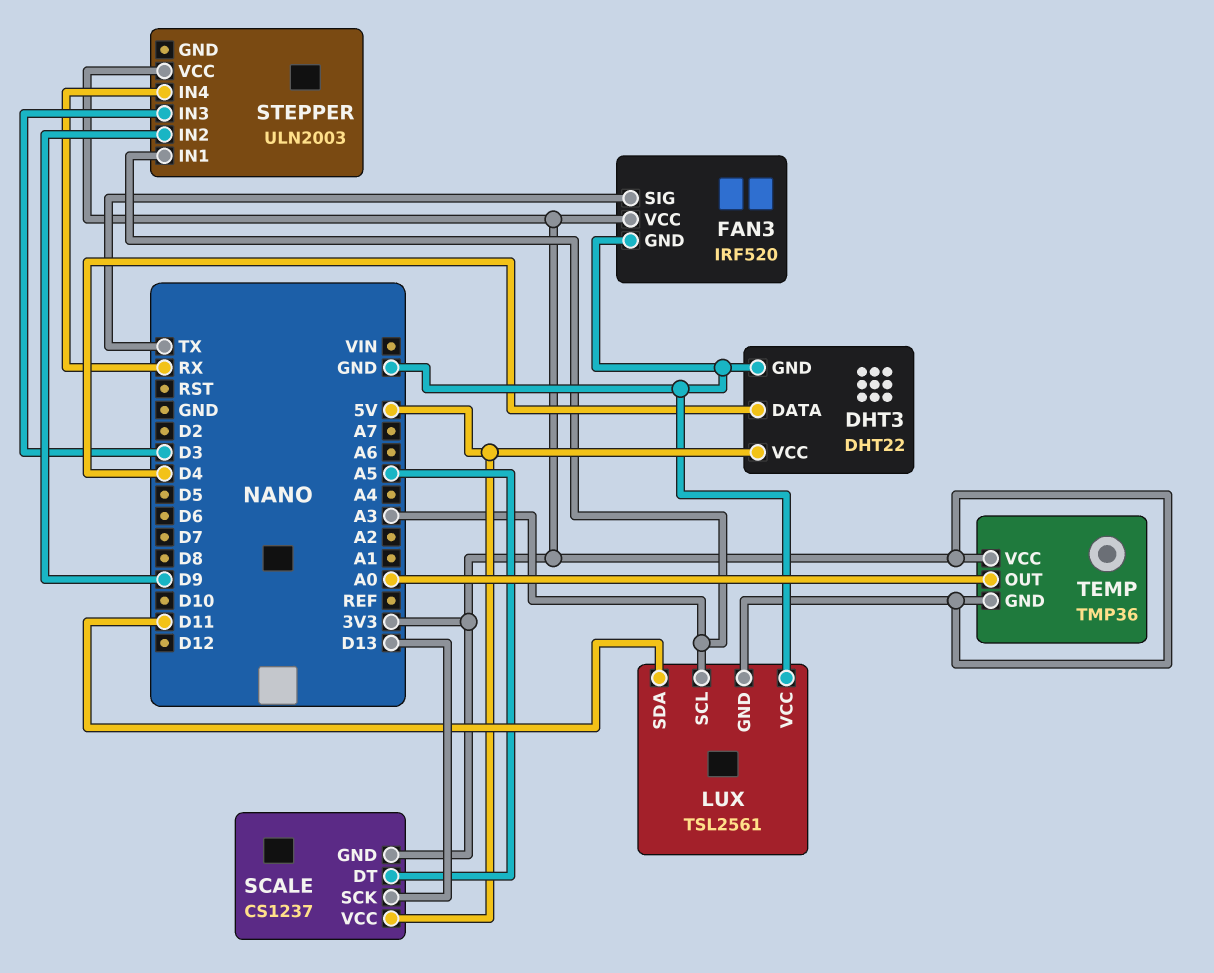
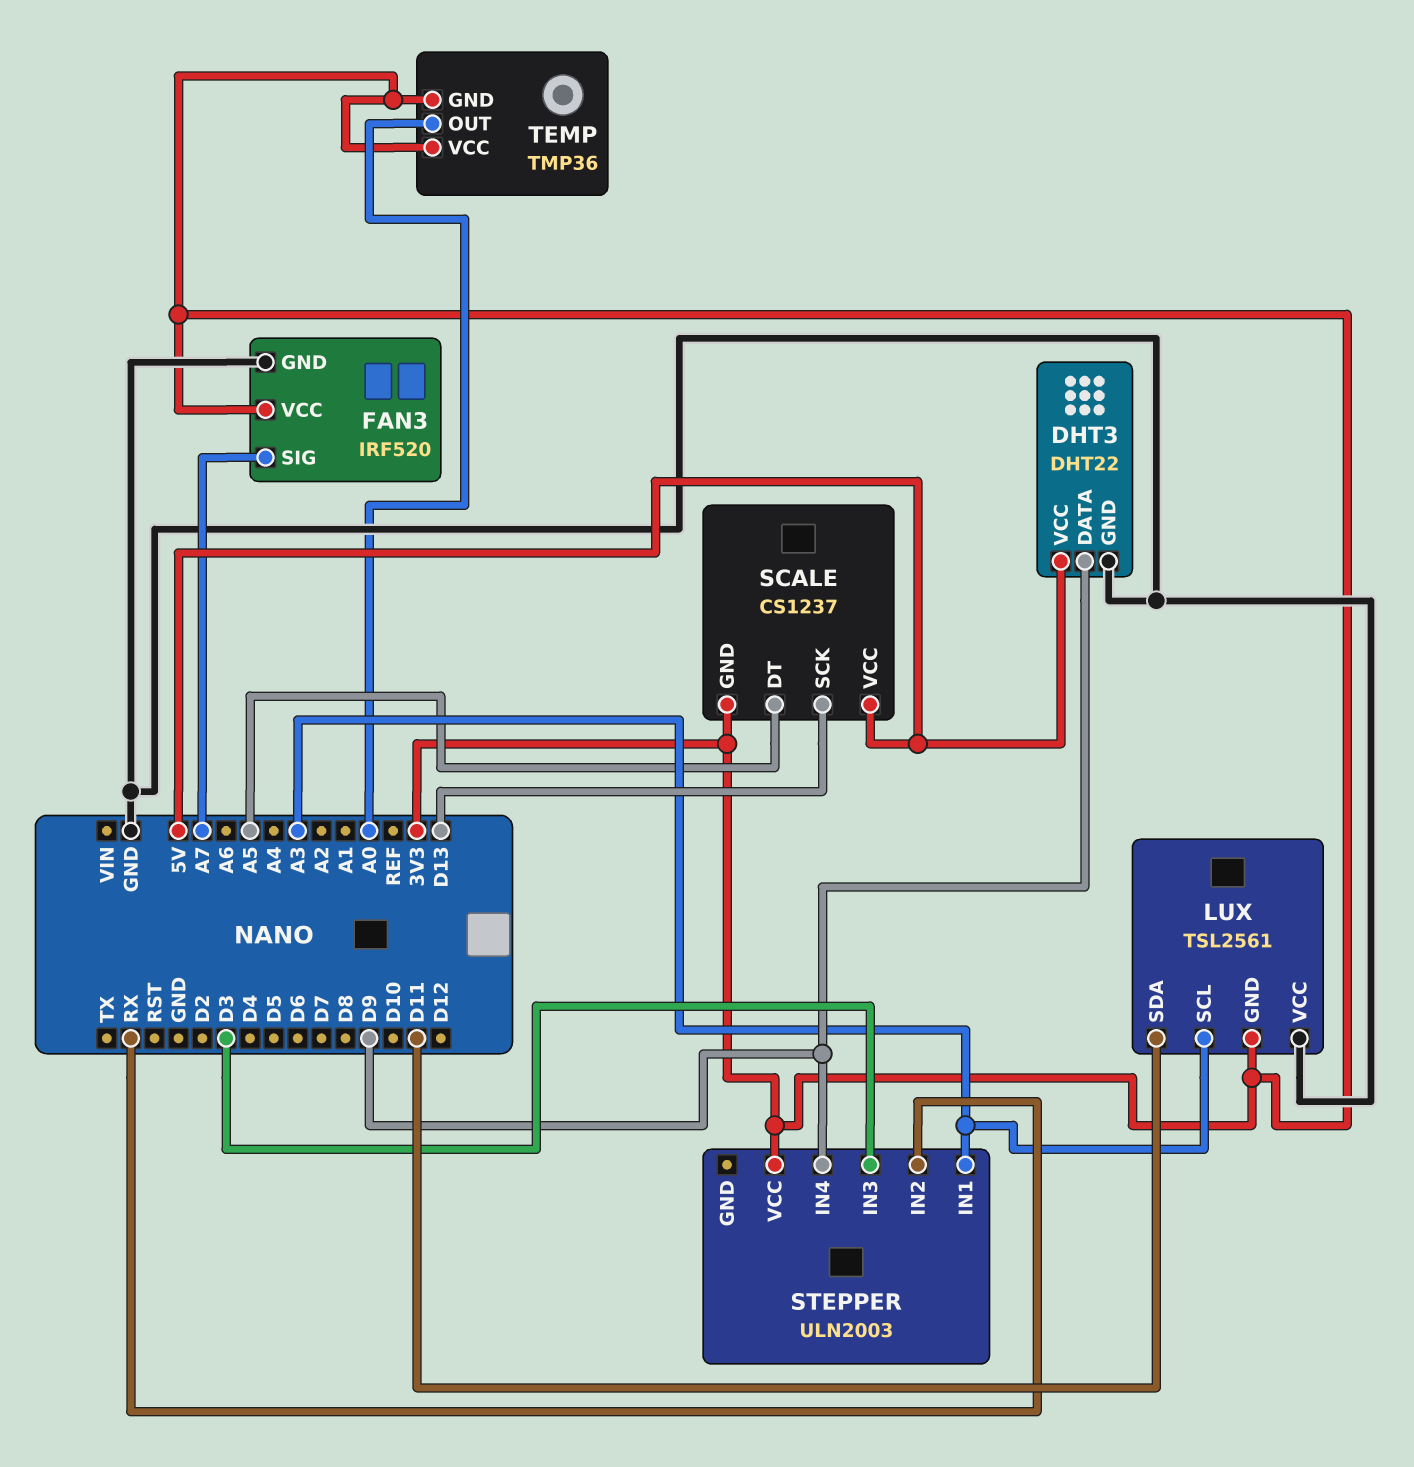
DHT3 pin DATA: D4 -> D9
FAN3 pin SIG: TX -> A7
STEPPER pin IN2: D9 -> RX
STEPPER pin IN4: RX -> D9

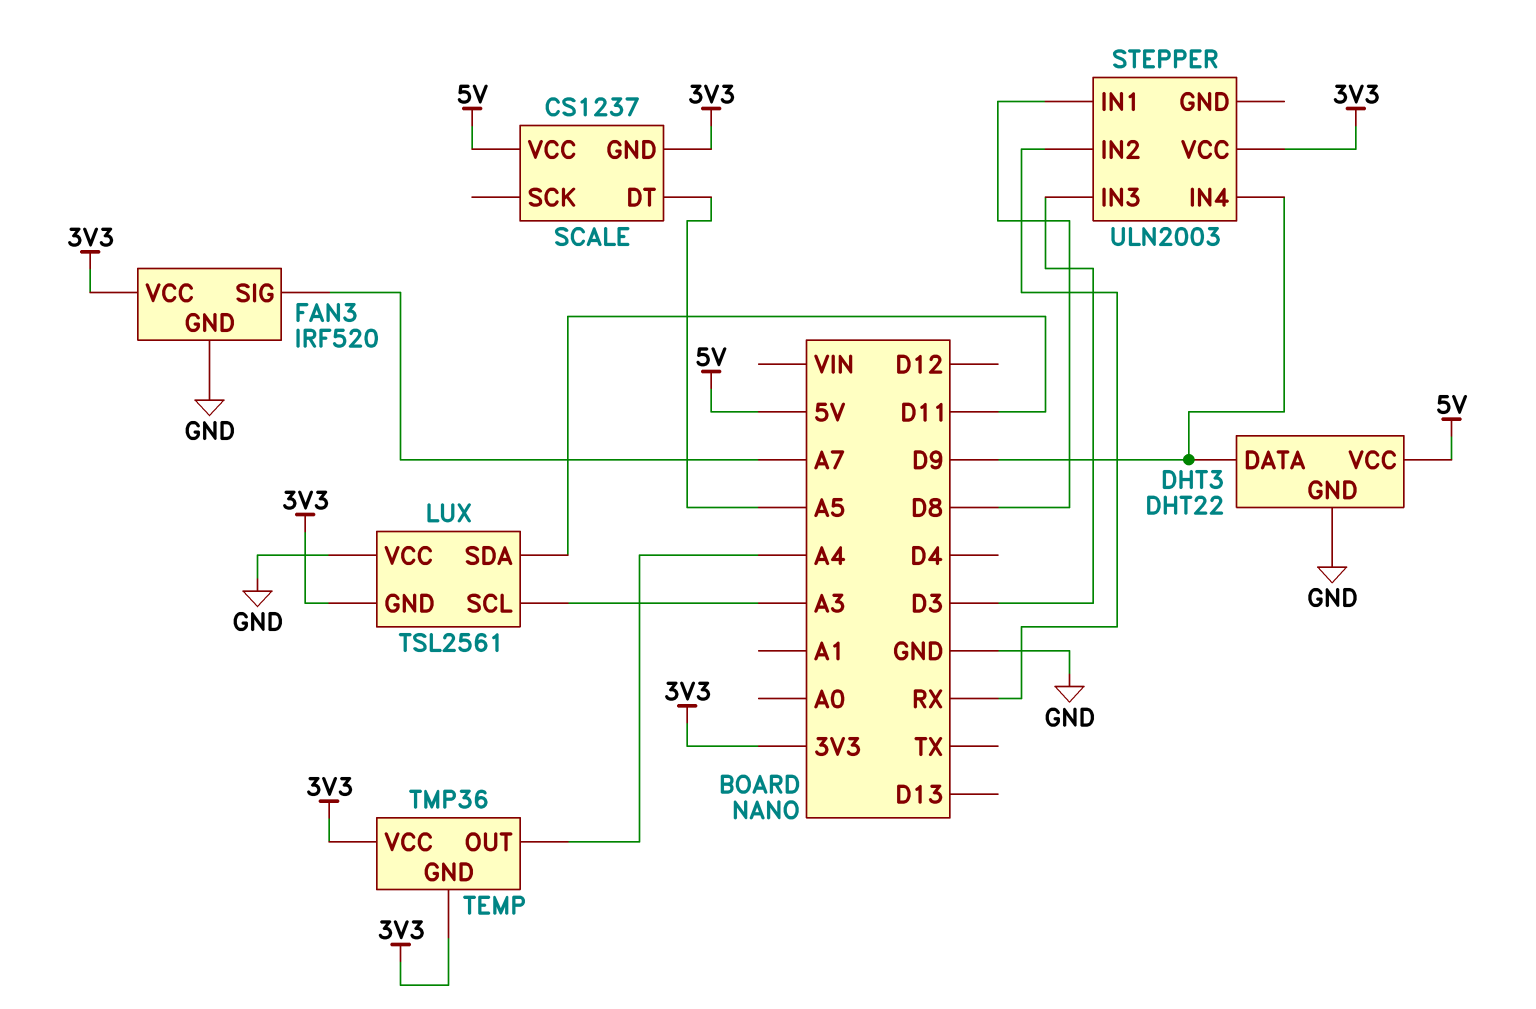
SCALE pin SCK: D13 -> none
STEPPER pin IN1: A3 -> D8
TEMP pin OUT: A0 -> A4

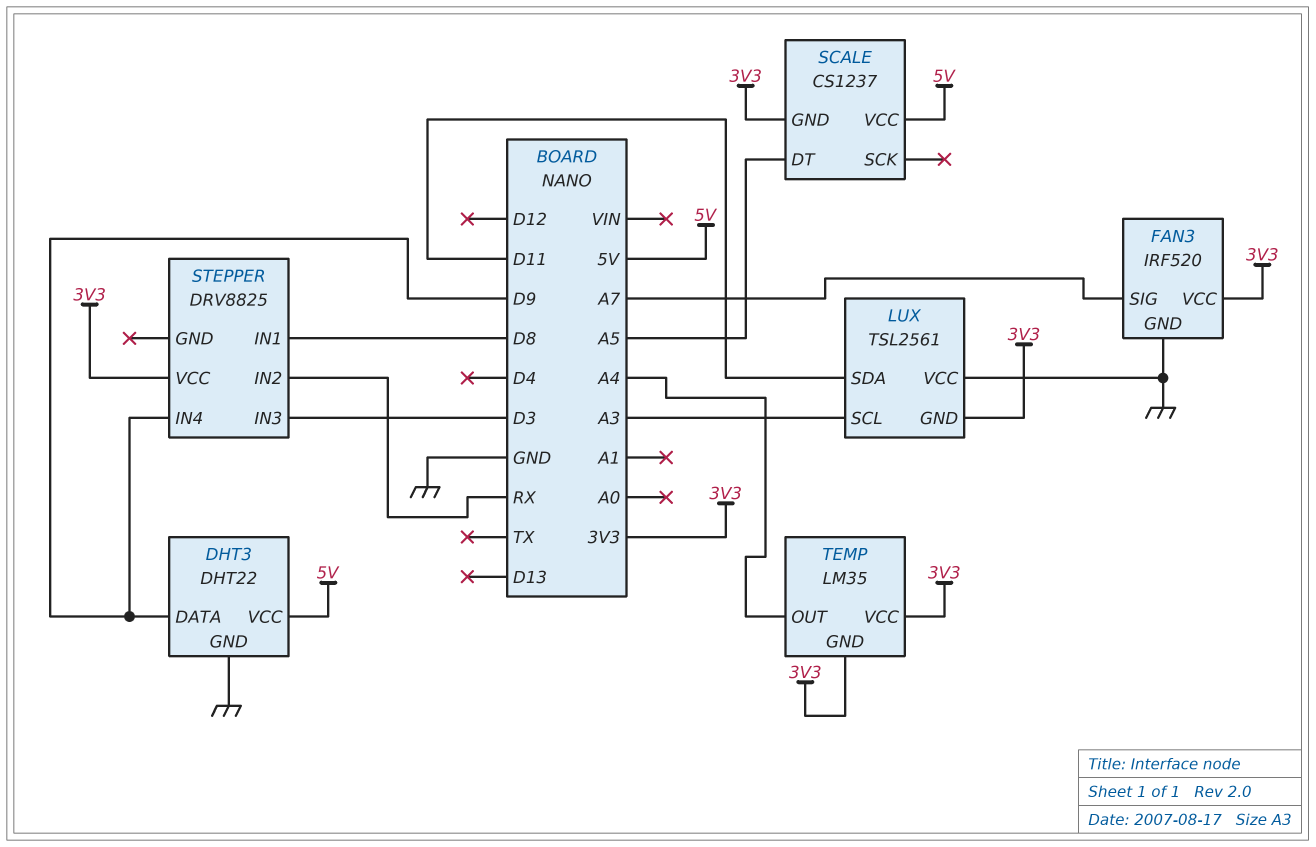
STEPPER: ULN2003 -> DRV8825
TEMP: TMP36 -> LM35

